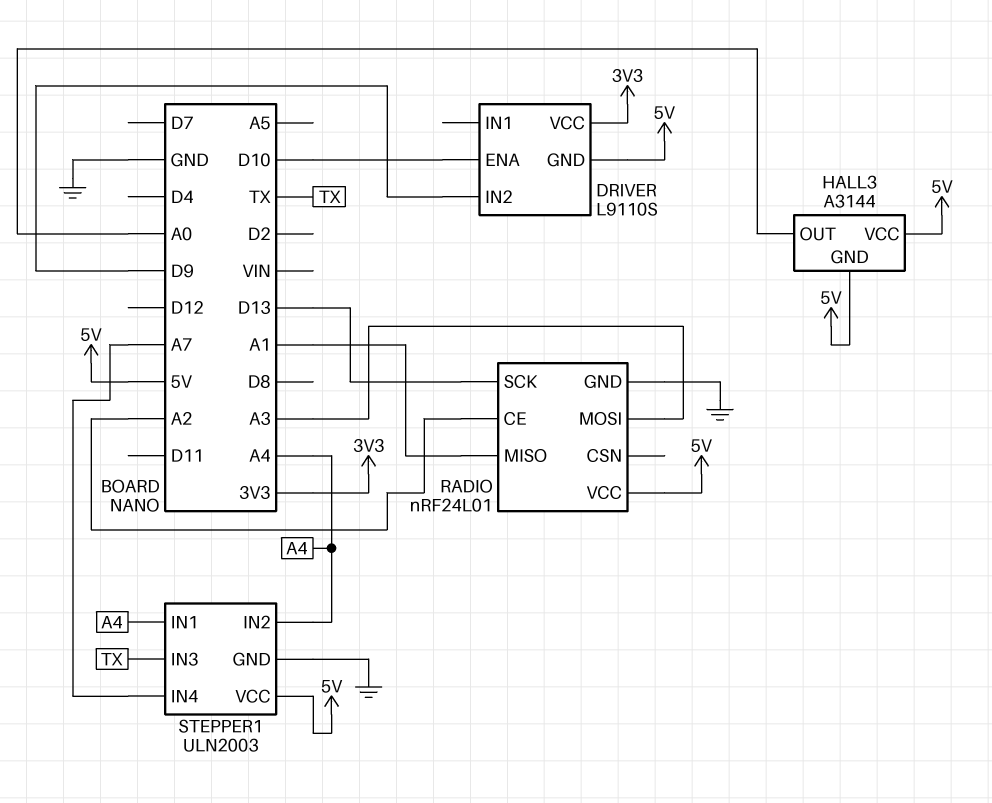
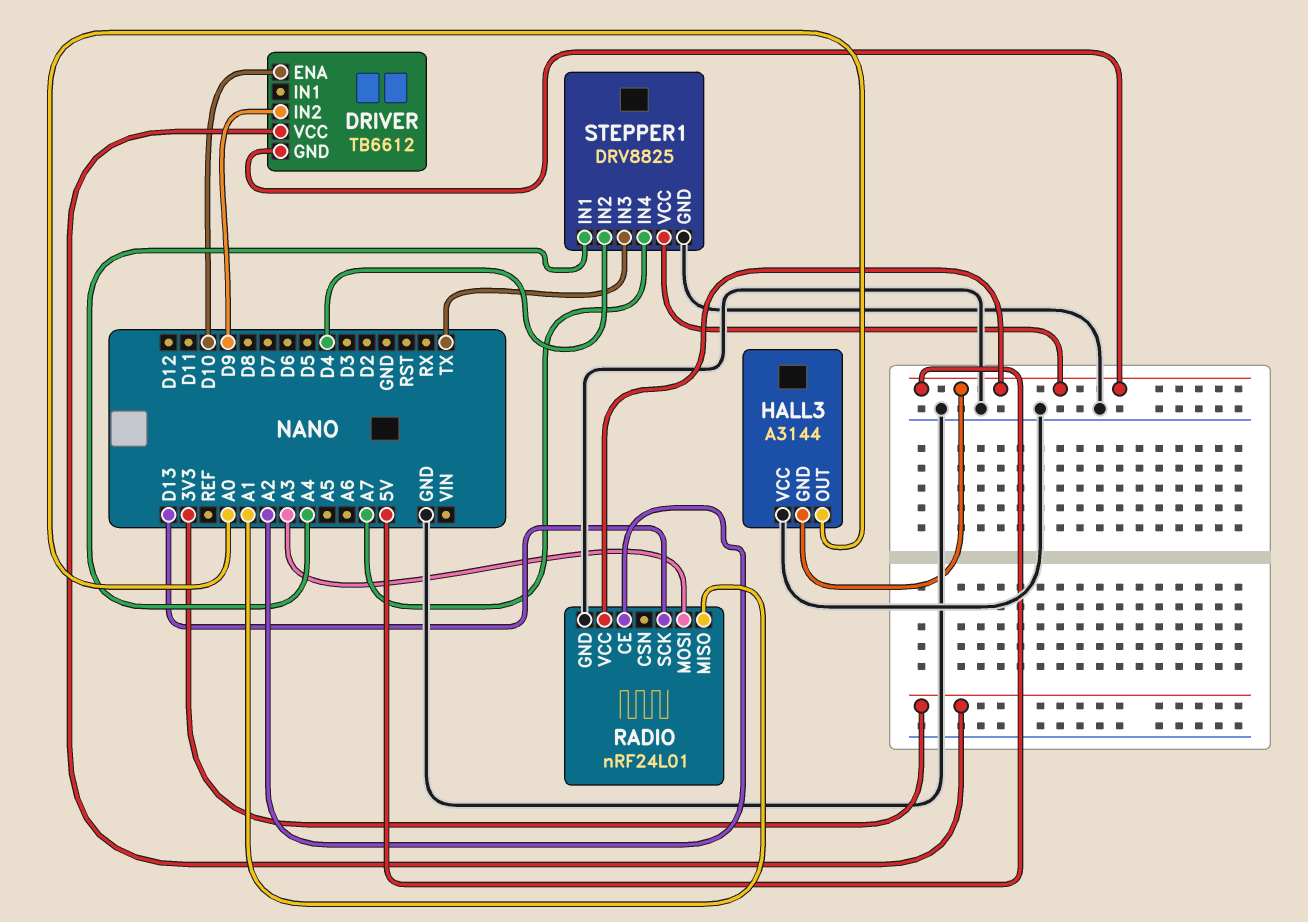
DRIVER: L9110S -> TB6612
HALL3 pin VCC: 5V -> GND
STEPPER1: ULN2003 -> DRV8825
STEPPER1 pin IN2: A4 -> D4

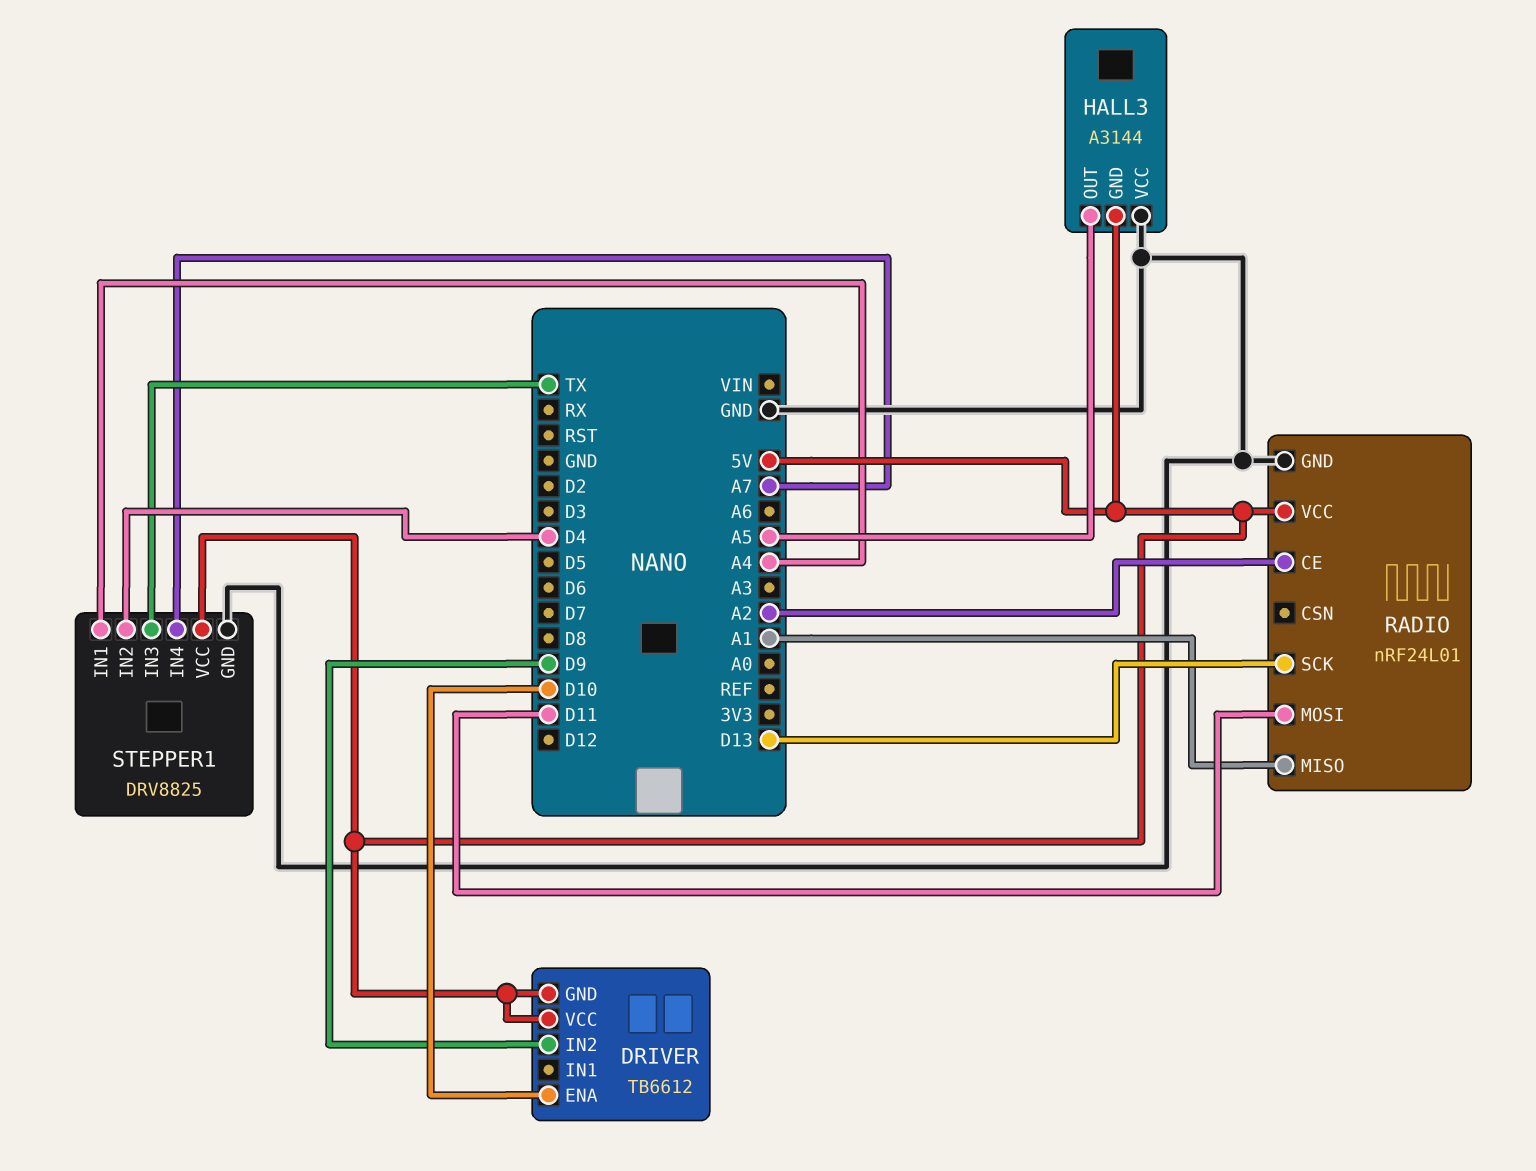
DRIVER pin VCC: 3V3 -> 5V
HALL3 pin OUT: A0 -> A5
RADIO pin MOSI: A3 -> D11

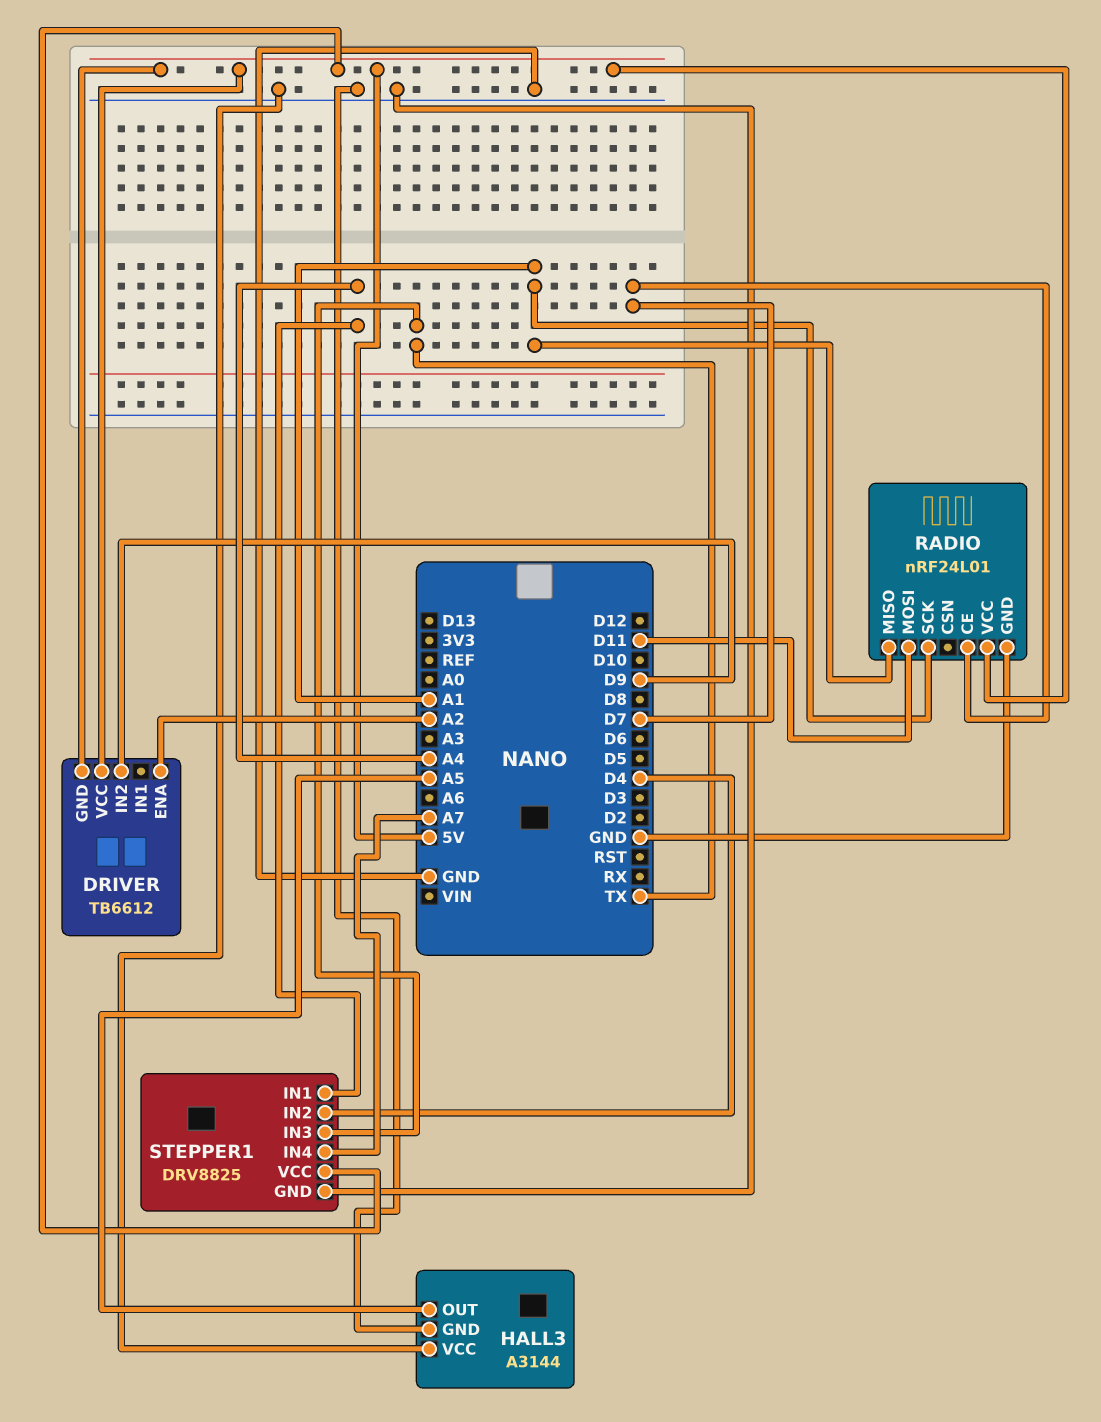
DRIVER pin ENA: D10 -> A2
HALL3 pin GND: 5V -> GND
RADIO pin CE: A2 -> D7
RADIO pin SCK: D13 -> A1

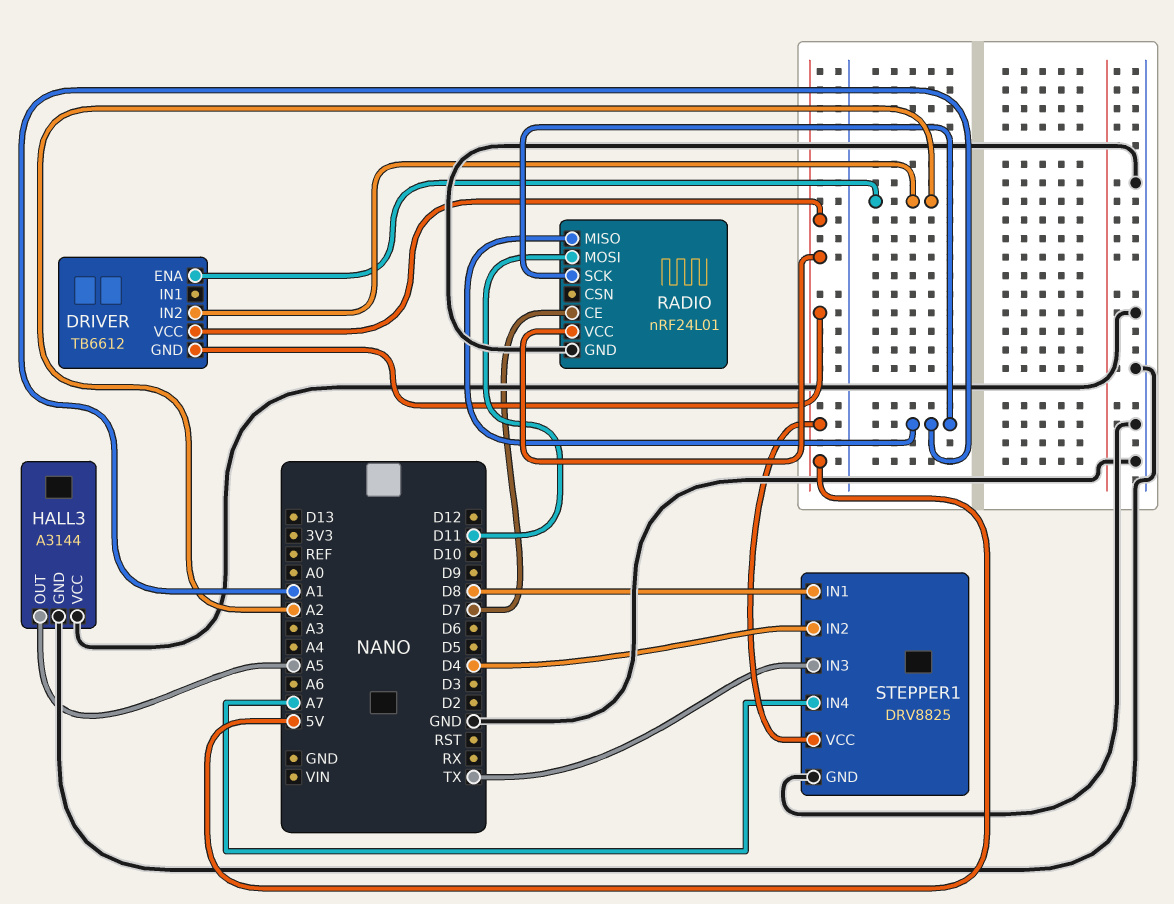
DRIVER pin IN2: D9 -> A2
STEPPER1 pin IN1: A4 -> D8

